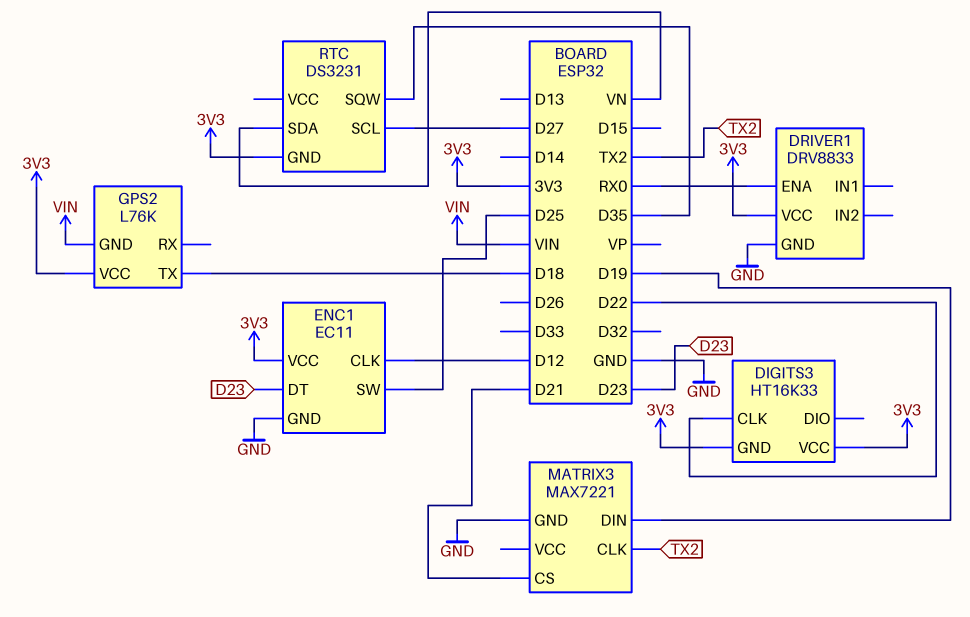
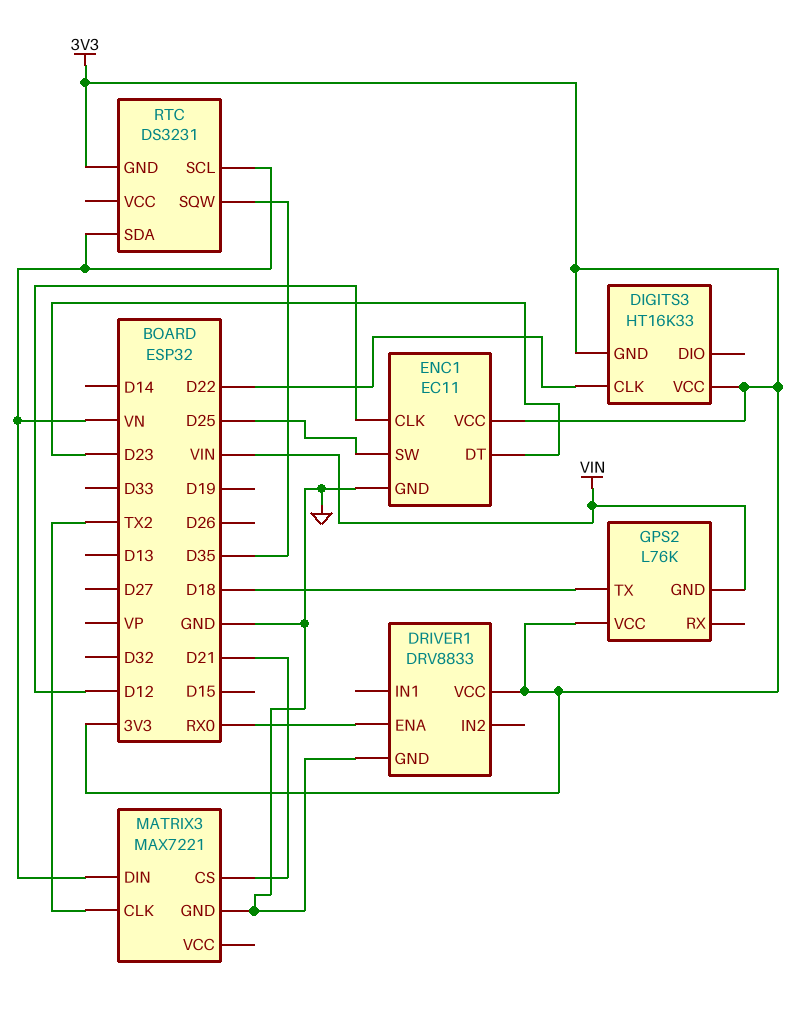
MATRIX3 pin DIN: D19 -> VN
RTC pin SCL: D27 -> VN

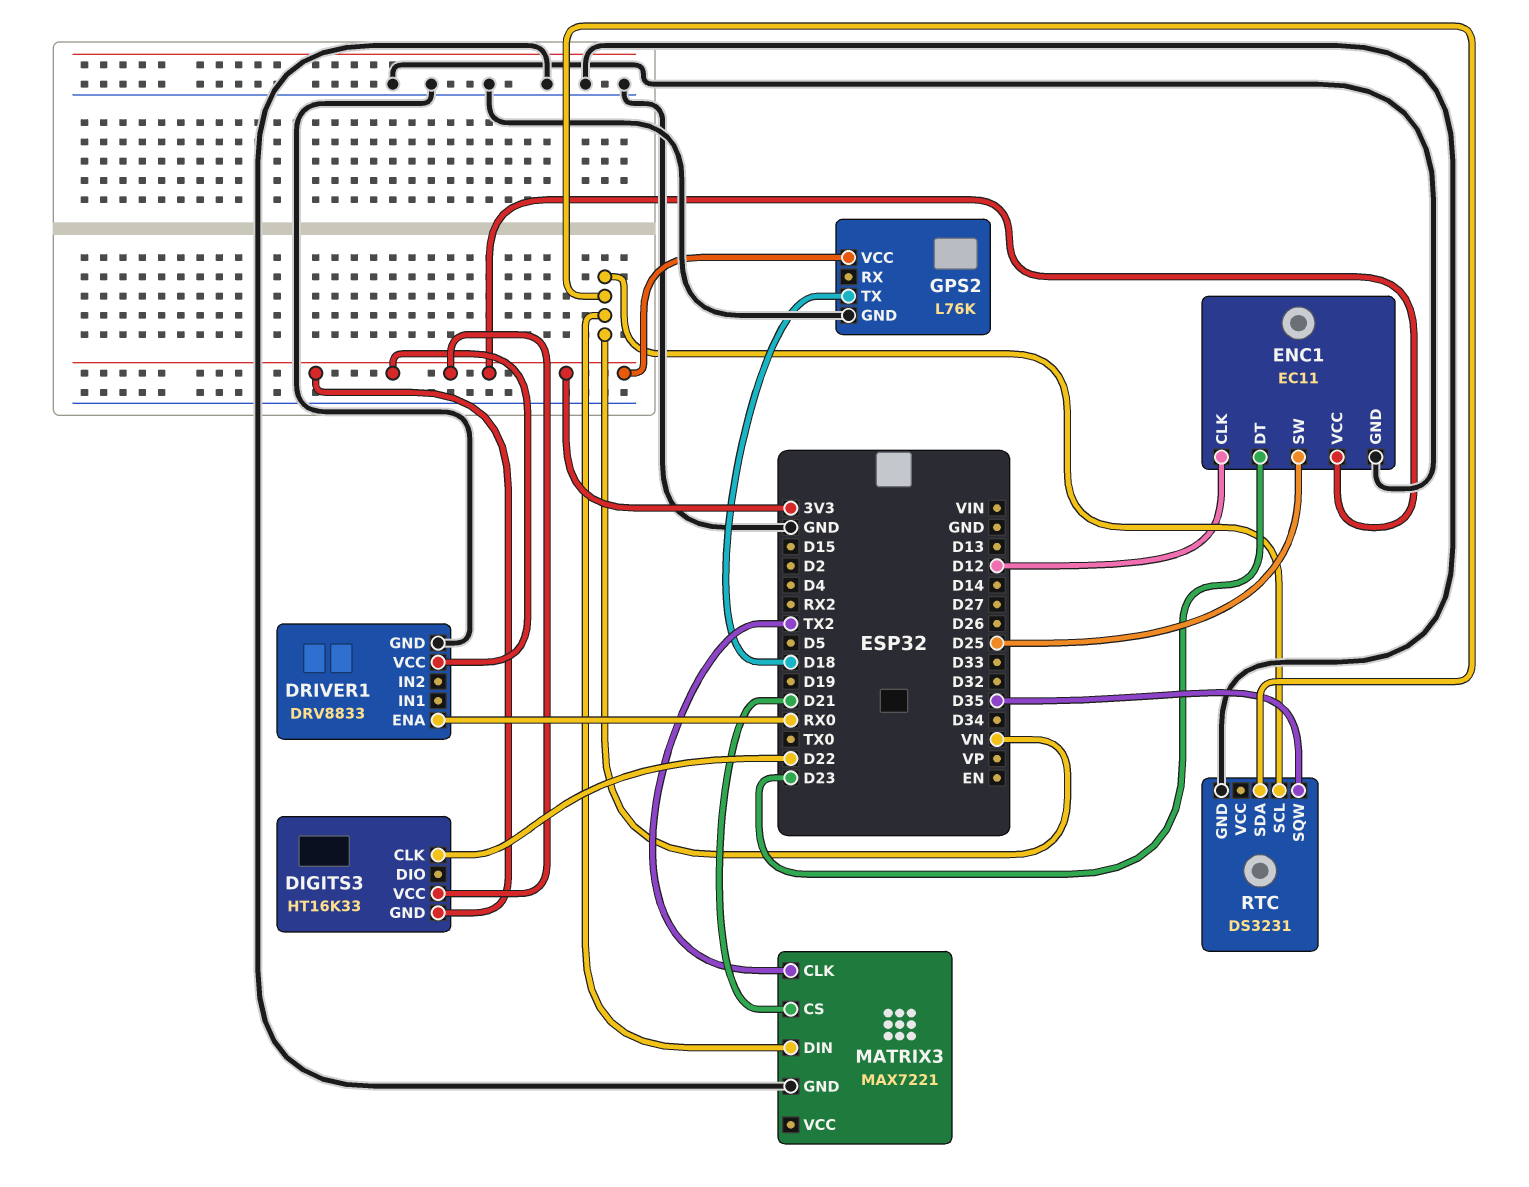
GPS2 pin GND: VIN -> GND
RTC pin GND: 3V3 -> GND

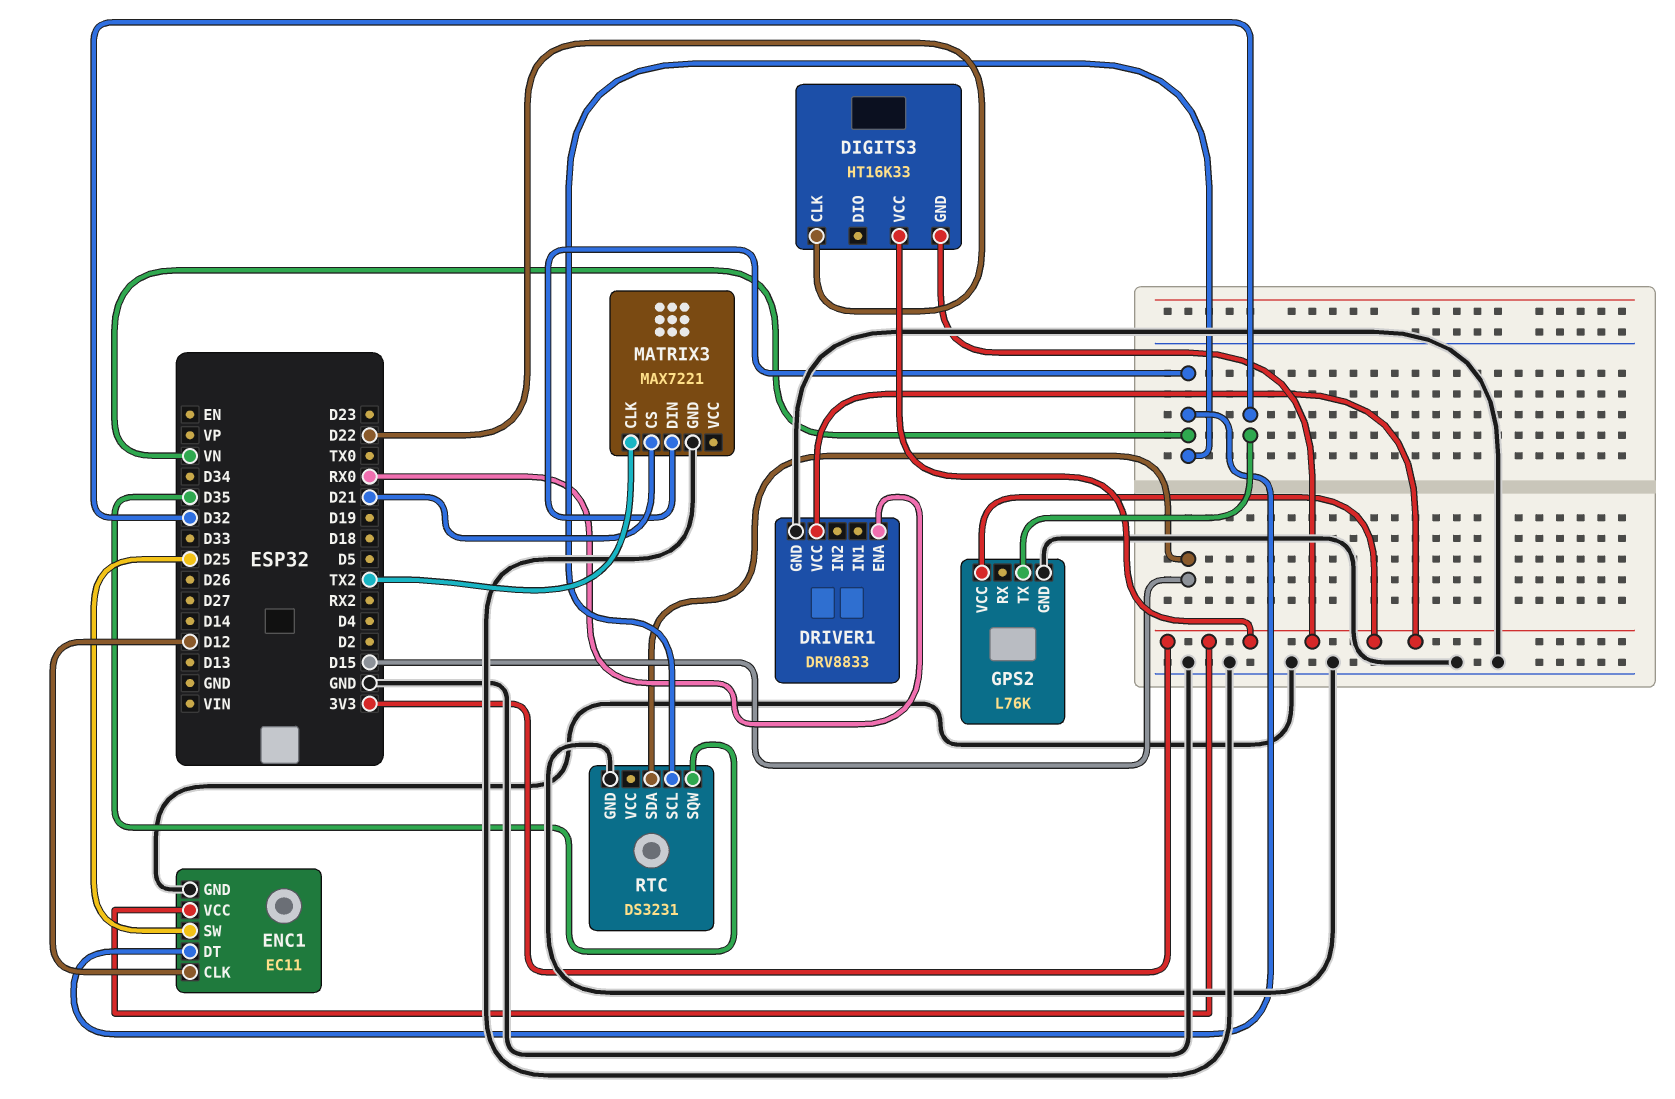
ENC1 pin DT: D23 -> VN
GPS2 pin TX: D18 -> D32
RTC pin SDA: VN -> D15

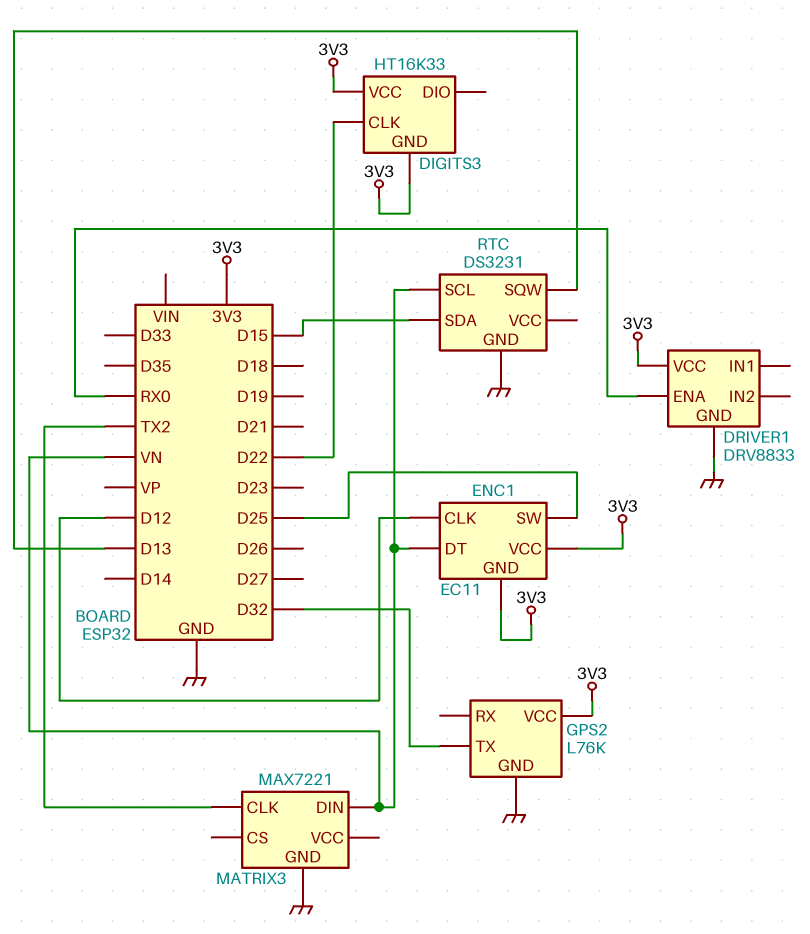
ENC1 pin GND: GND -> 3V3
MATRIX3 pin CS: D21 -> none
RTC pin SQW: D35 -> D13

